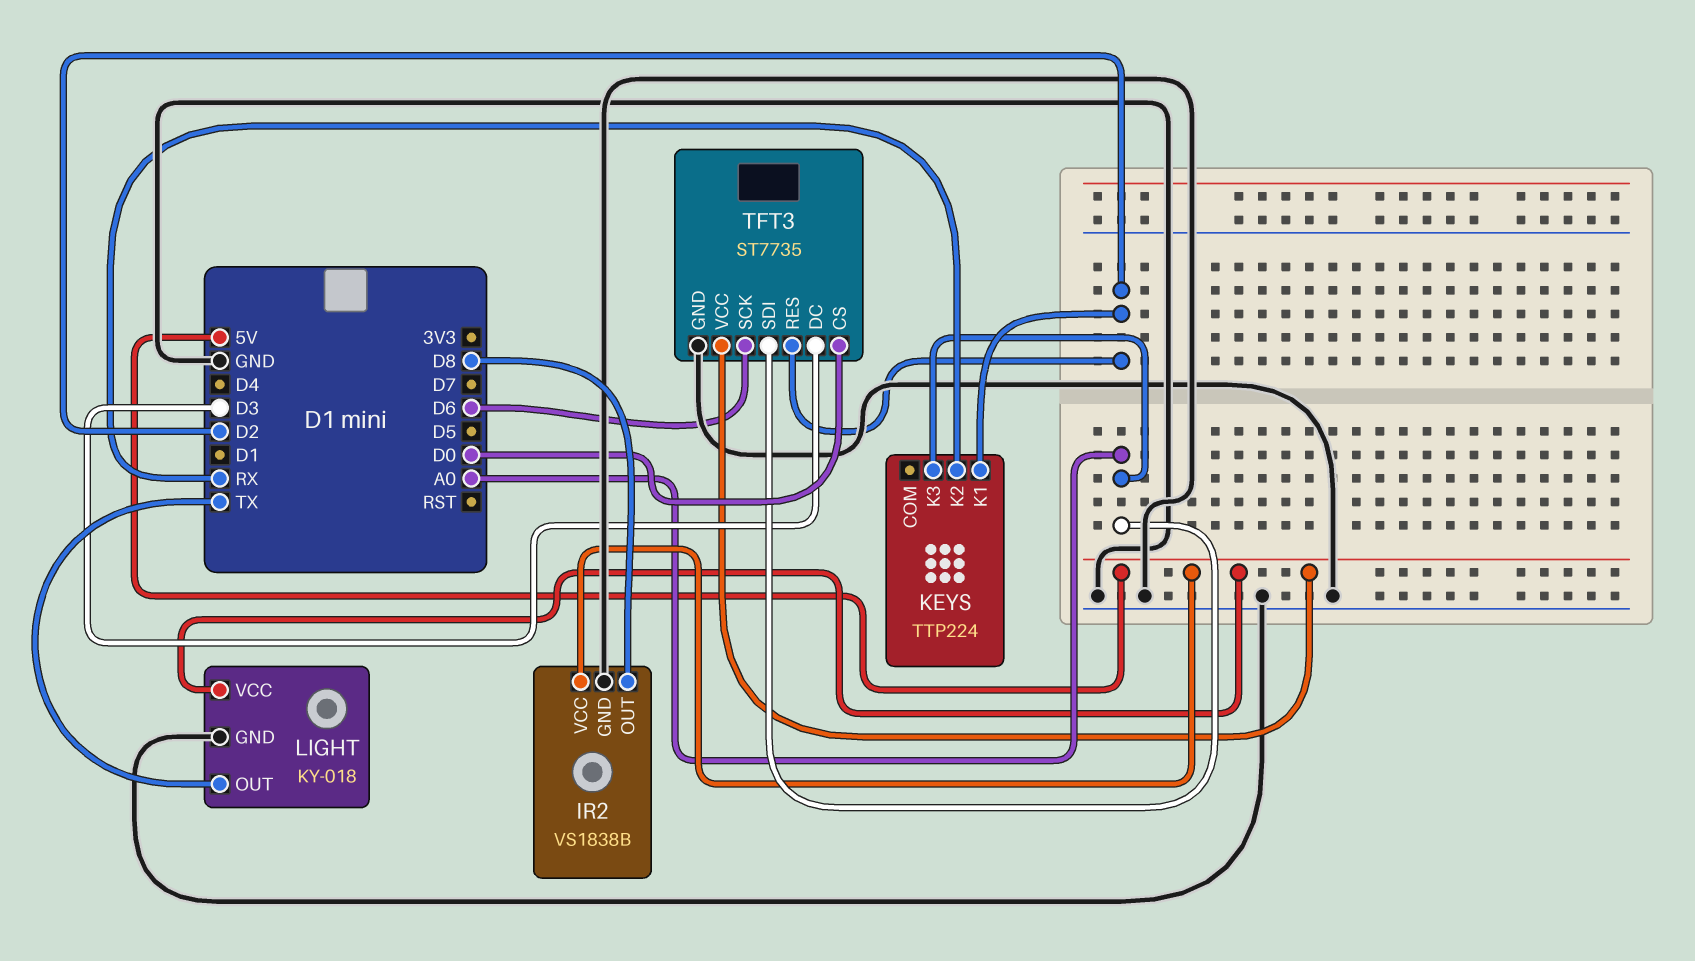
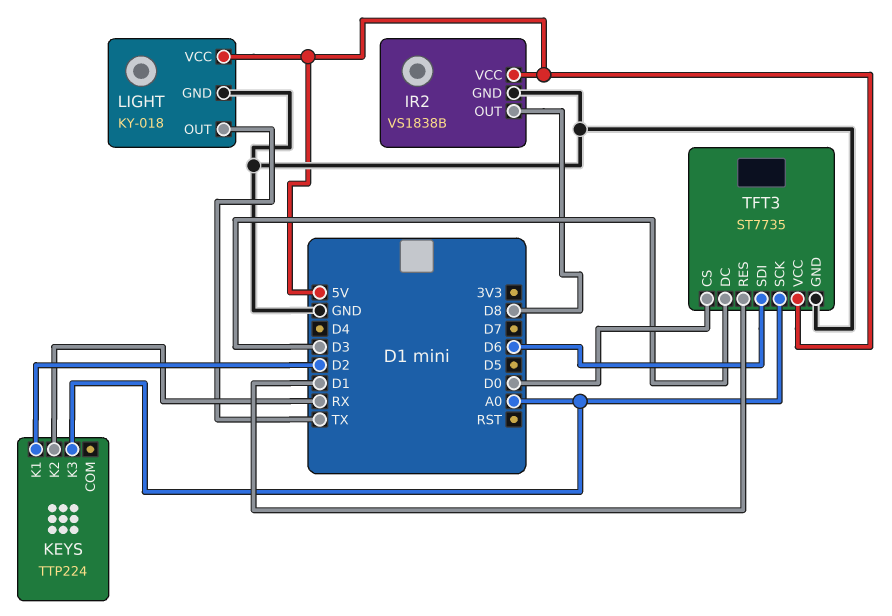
TFT3 pin RES: D2 -> D1
TFT3 pin SCK: D6 -> A0
TFT3 pin SDI: A0 -> D6

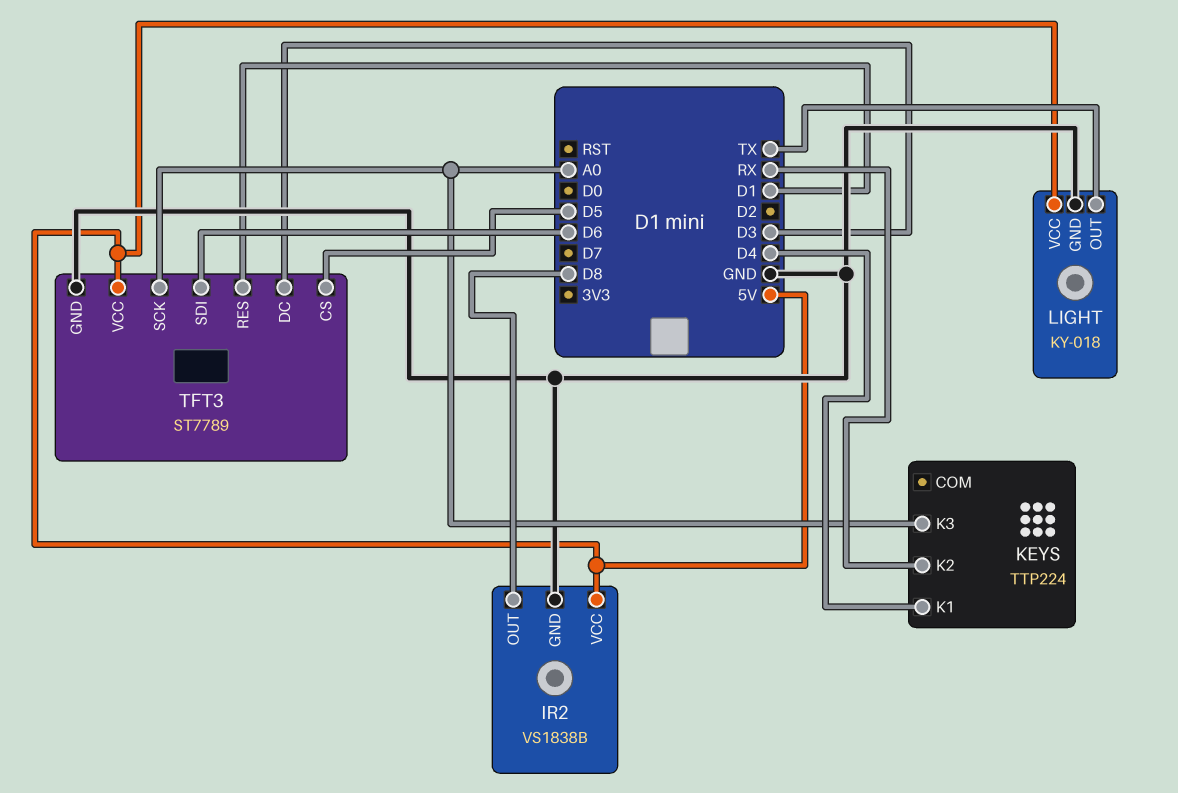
KEYS pin K1: D2 -> D4
TFT3: ST7735 -> ST7789
TFT3 pin CS: D0 -> D5

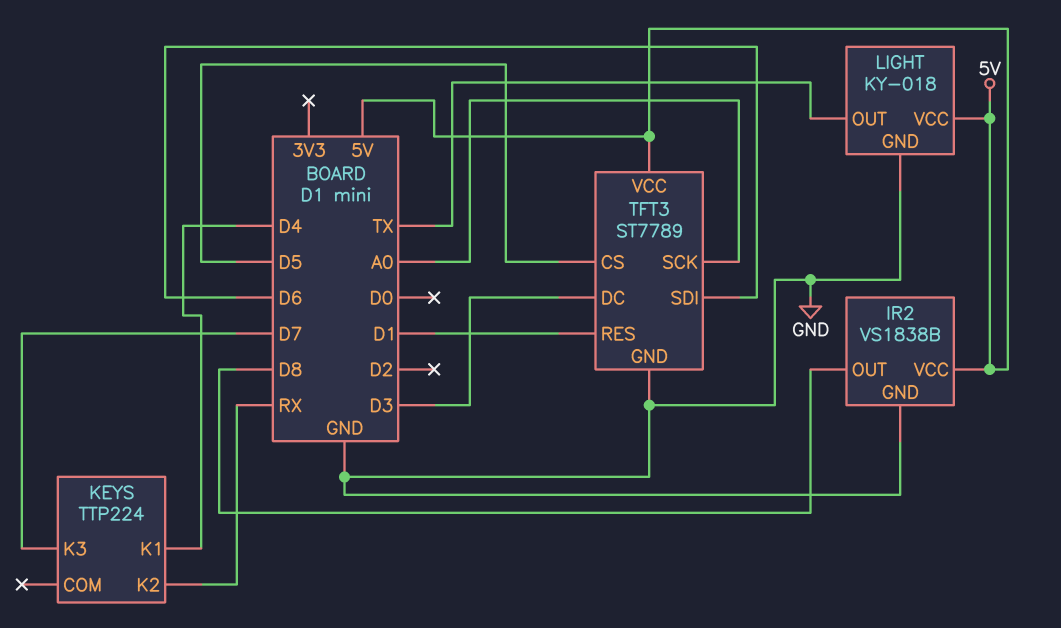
KEYS pin K3: A0 -> D7

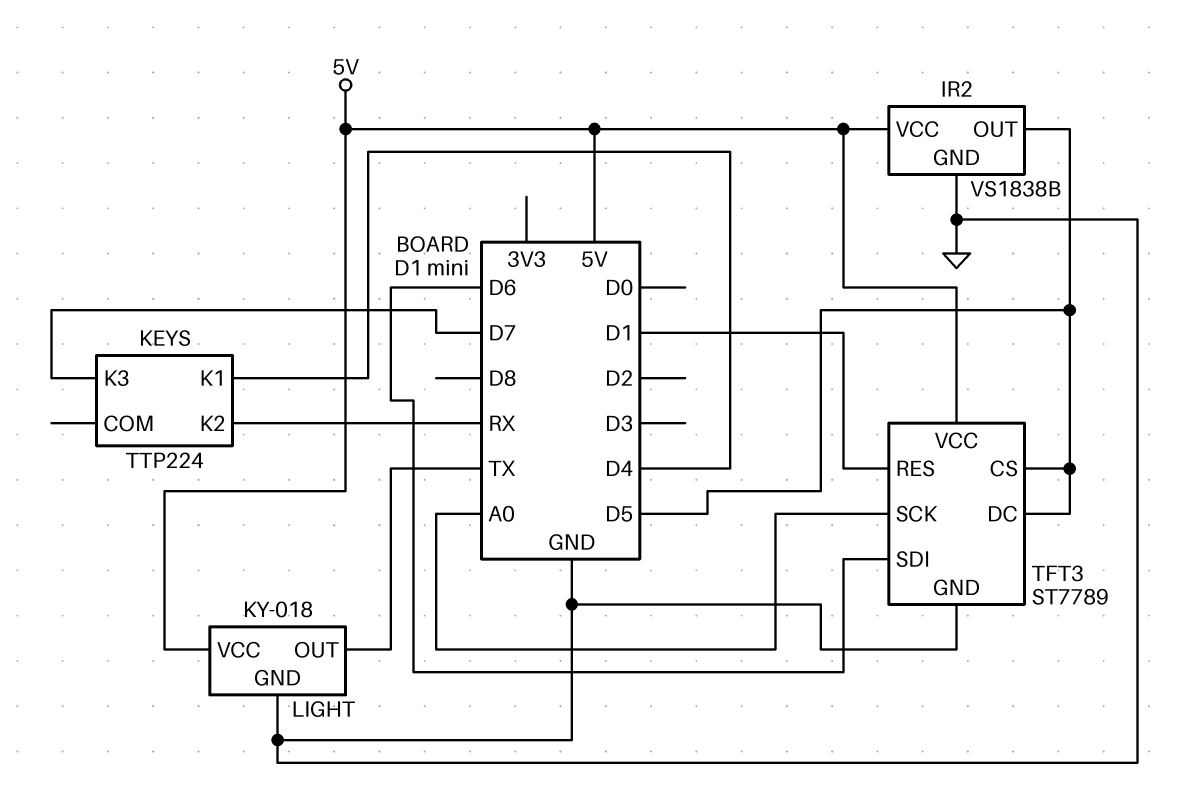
IR2 pin OUT: D8 -> D5
TFT3 pin DC: D3 -> D5

